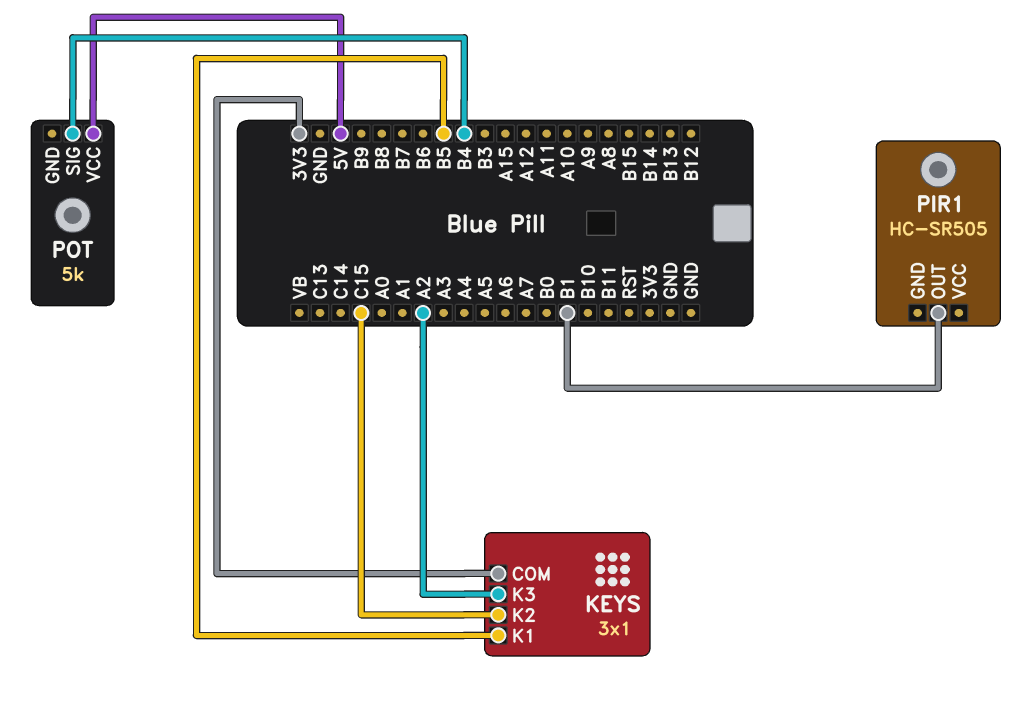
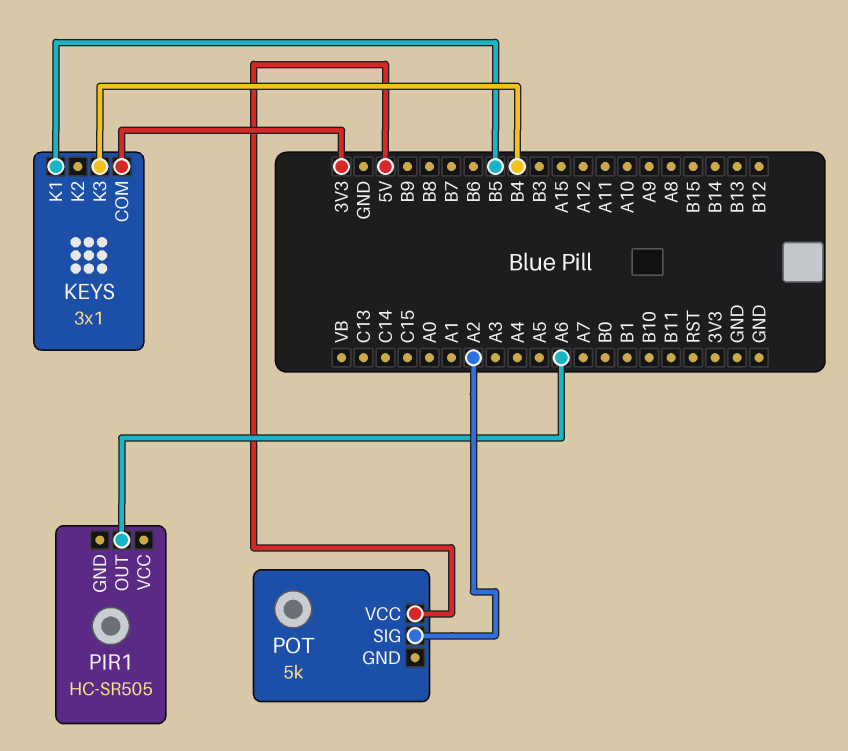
KEYS pin K2: C15 -> none
KEYS pin K3: A2 -> B4
PIR1 pin OUT: B1 -> A6
POT pin SIG: B4 -> A2

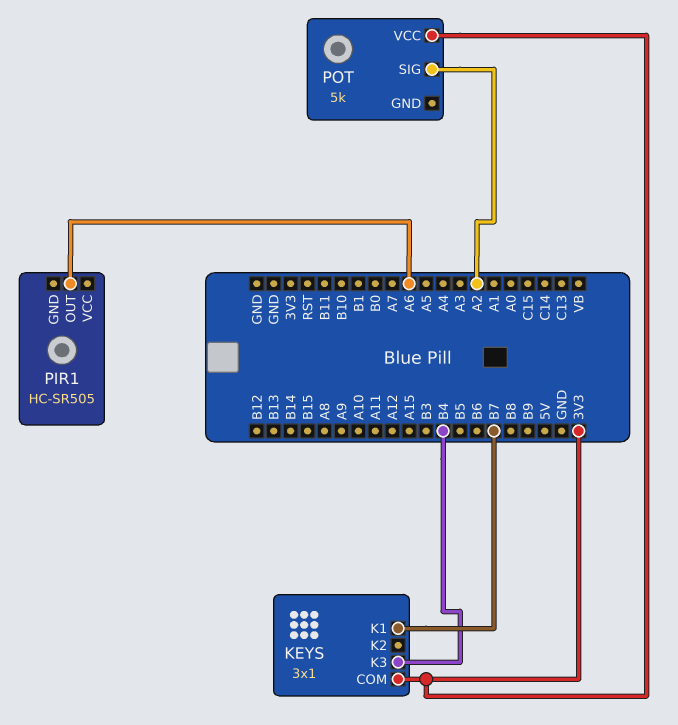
KEYS pin K1: B5 -> B7
POT pin VCC: 5V -> 3V3

